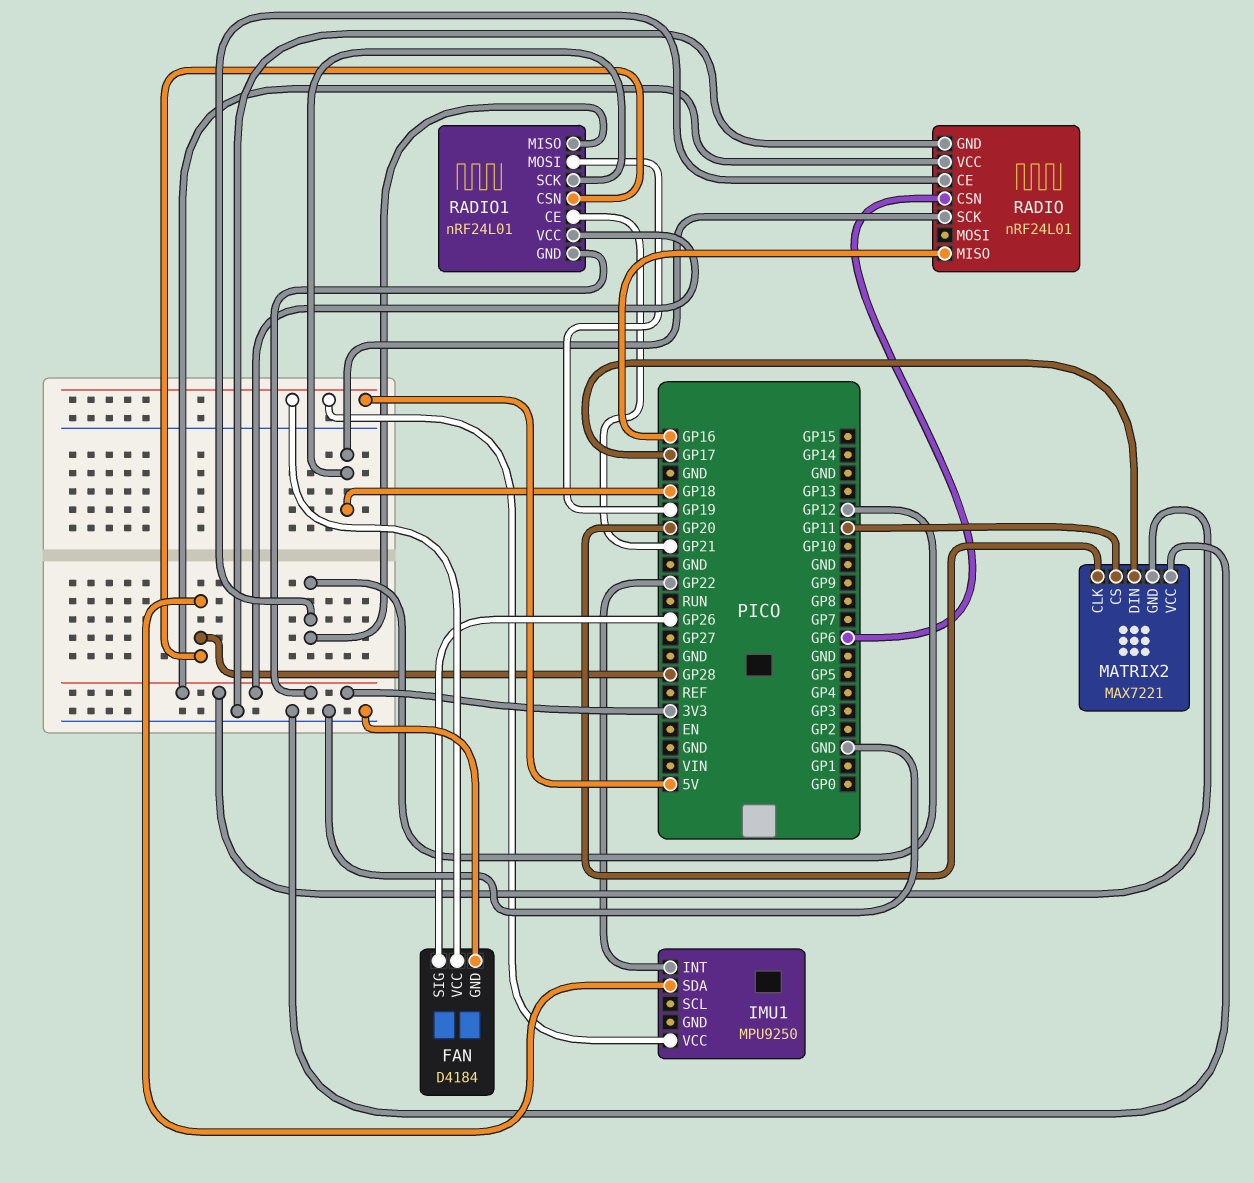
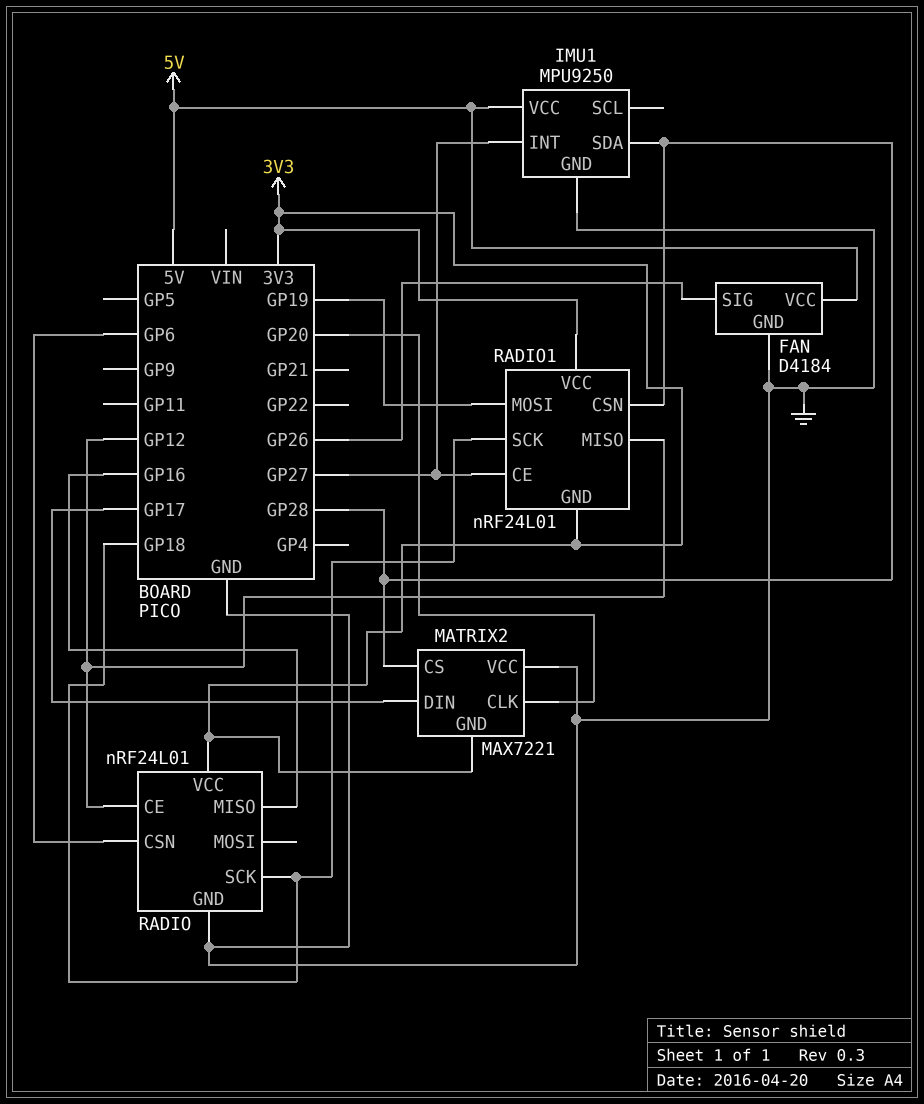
IMU1 pin GND: none -> GND
IMU1 pin INT: GP22 -> GP27
MATRIX2 pin CS: GP11 -> GP28
RADIO1 pin CE: GP21 -> GP27

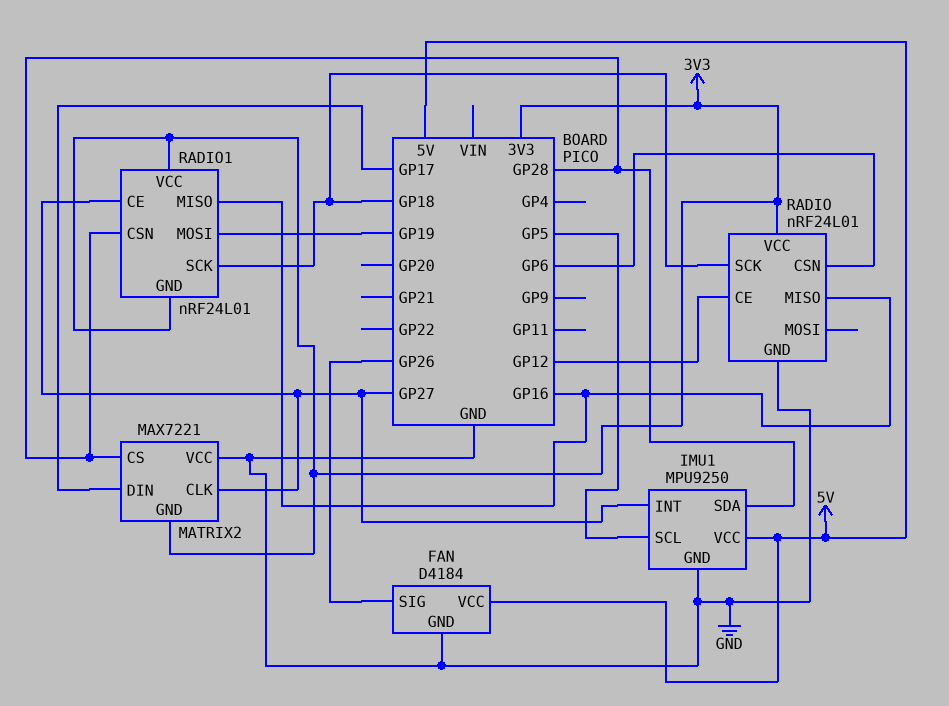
IMU1 pin SCL: none -> GP5
MATRIX2 pin CLK: GP20 -> GP27
RADIO1 pin MISO: GP12 -> GP16

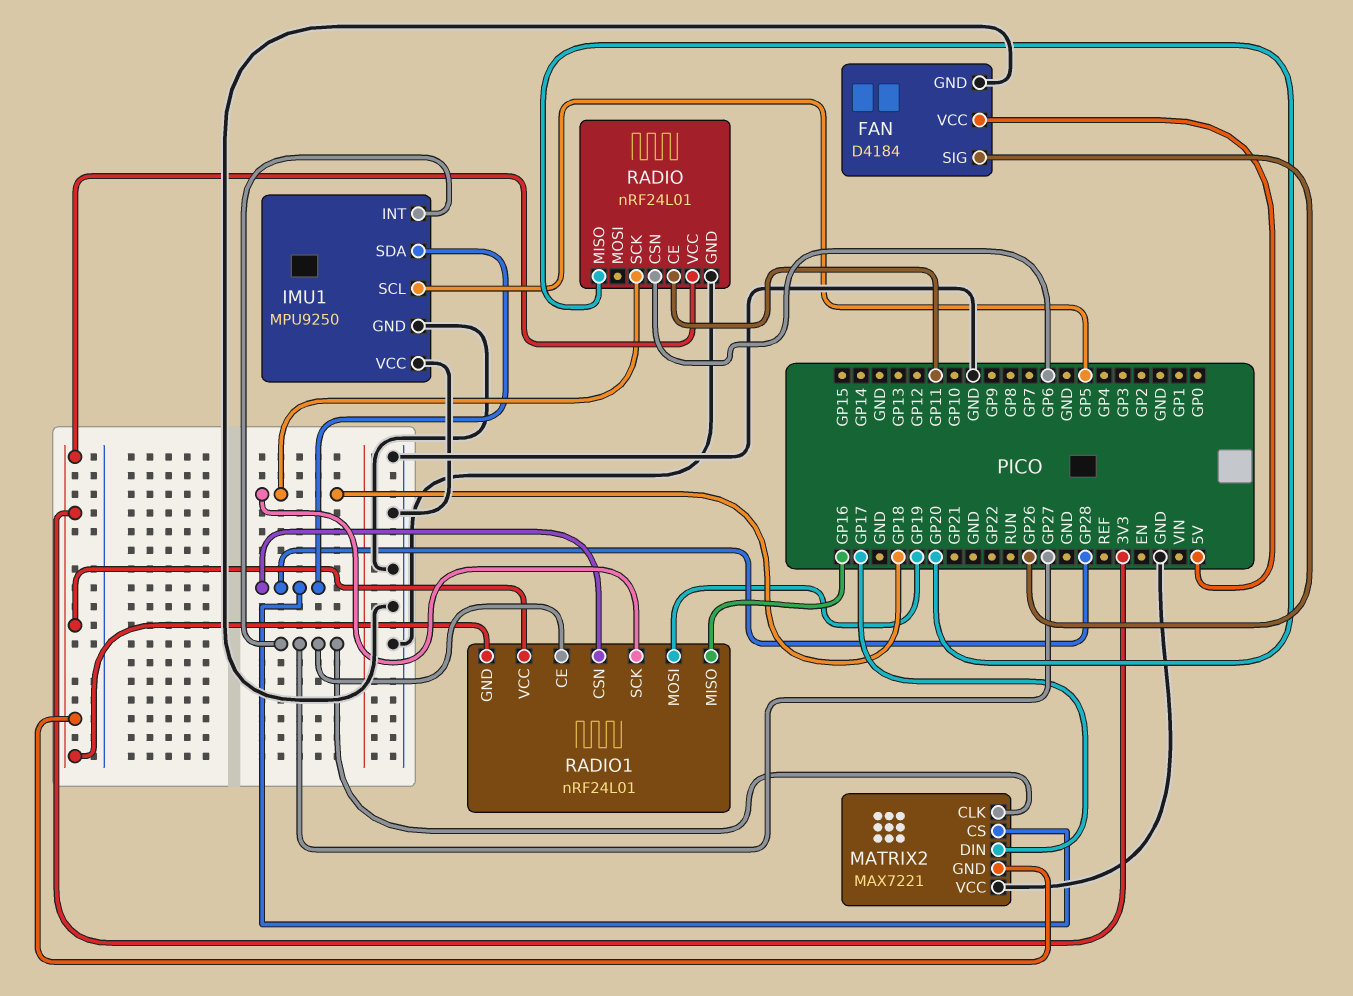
IMU1 pin VCC: 5V -> GND
RADIO pin CE: GP12 -> GP11
RADIO pin MISO: GP16 -> GP20

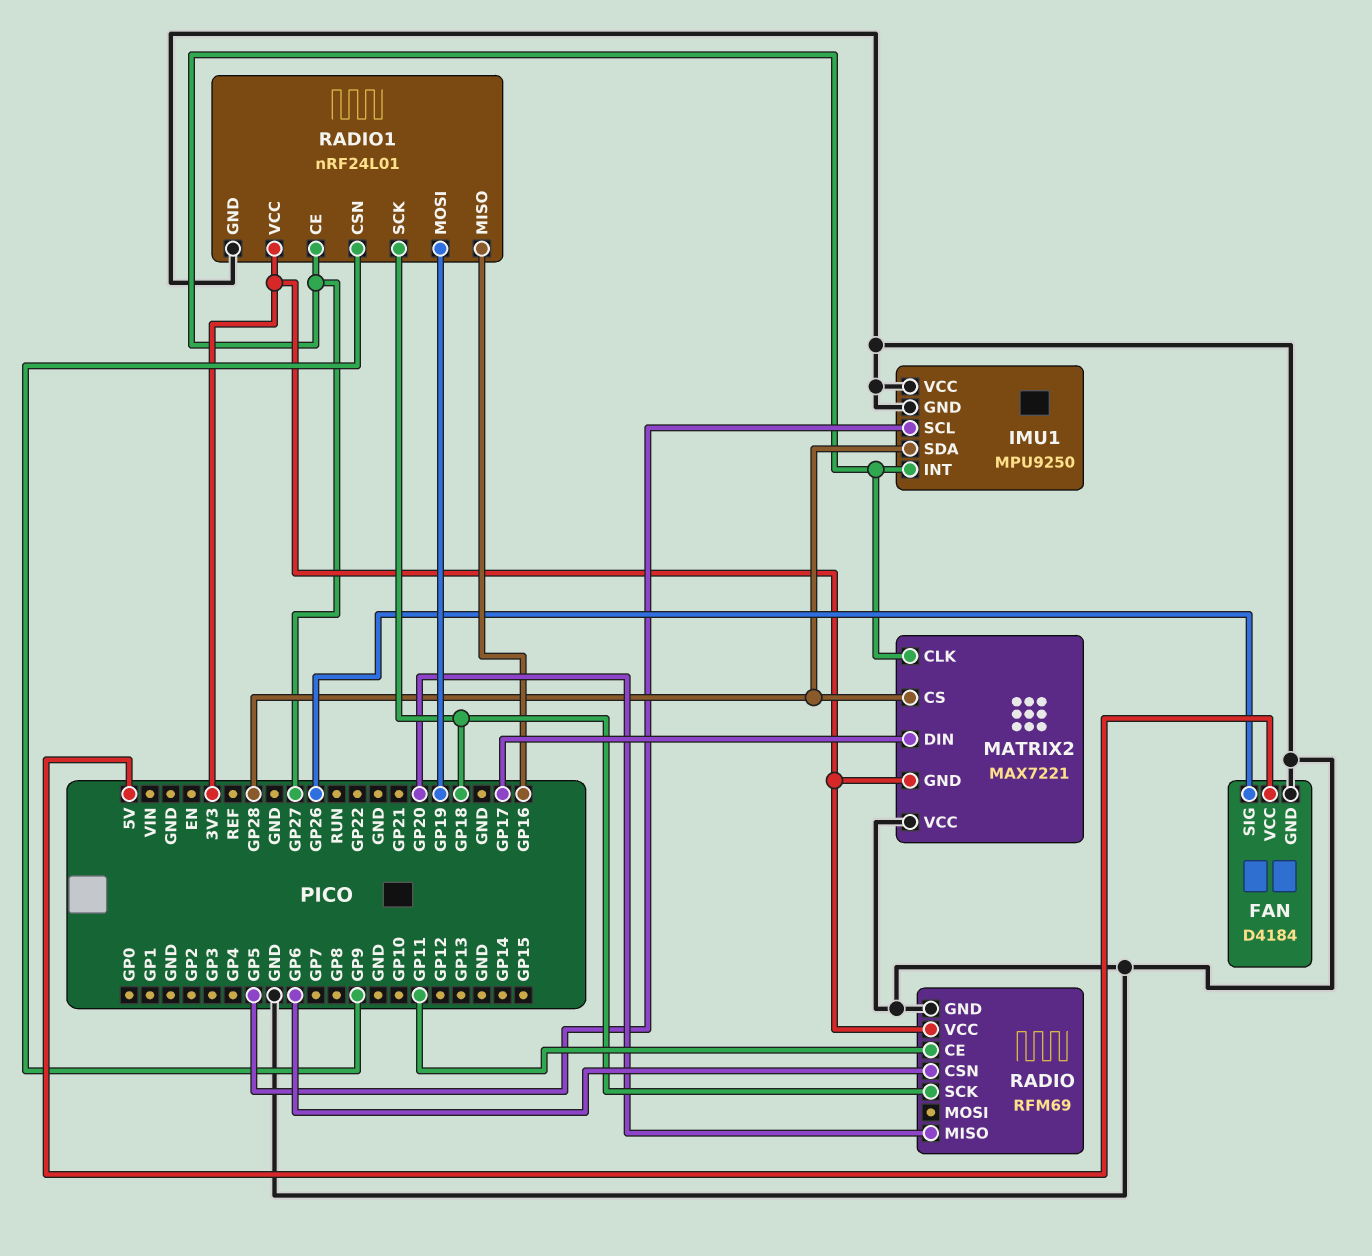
RADIO: nRF24L01 -> RFM69
RADIO1 pin CSN: GP28 -> GP9
RADIO1 pin GND: 3V3 -> GND

